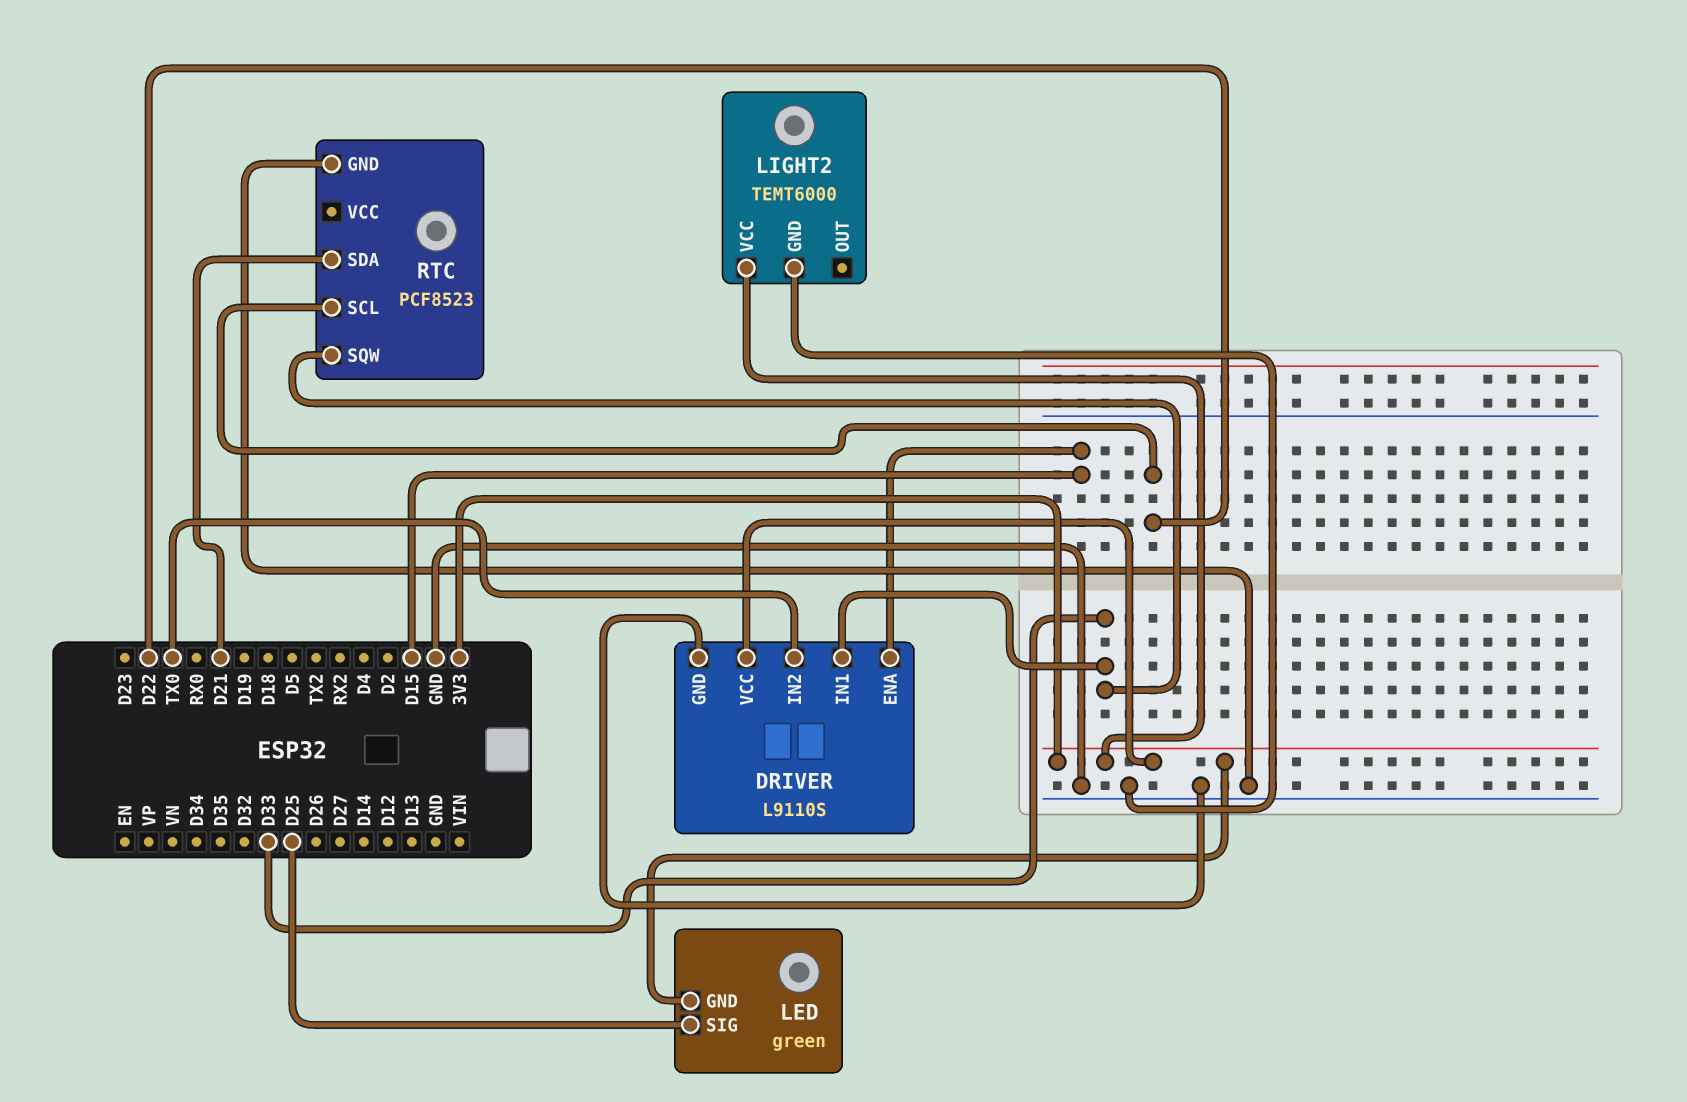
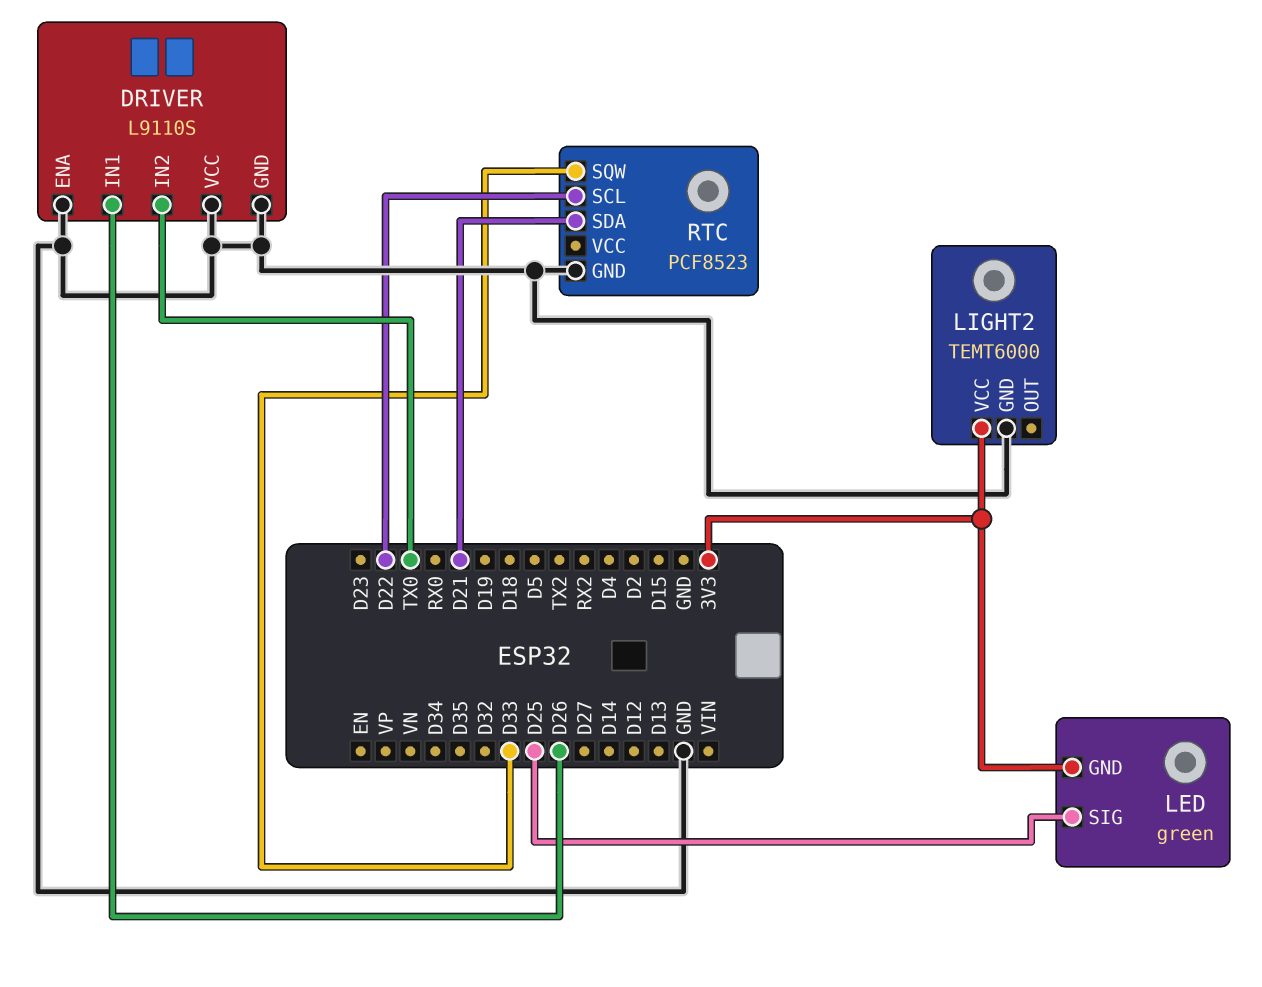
DRIVER pin ENA: D15 -> GND
DRIVER pin IN1: D33 -> D26
DRIVER pin VCC: 3V3 -> GND

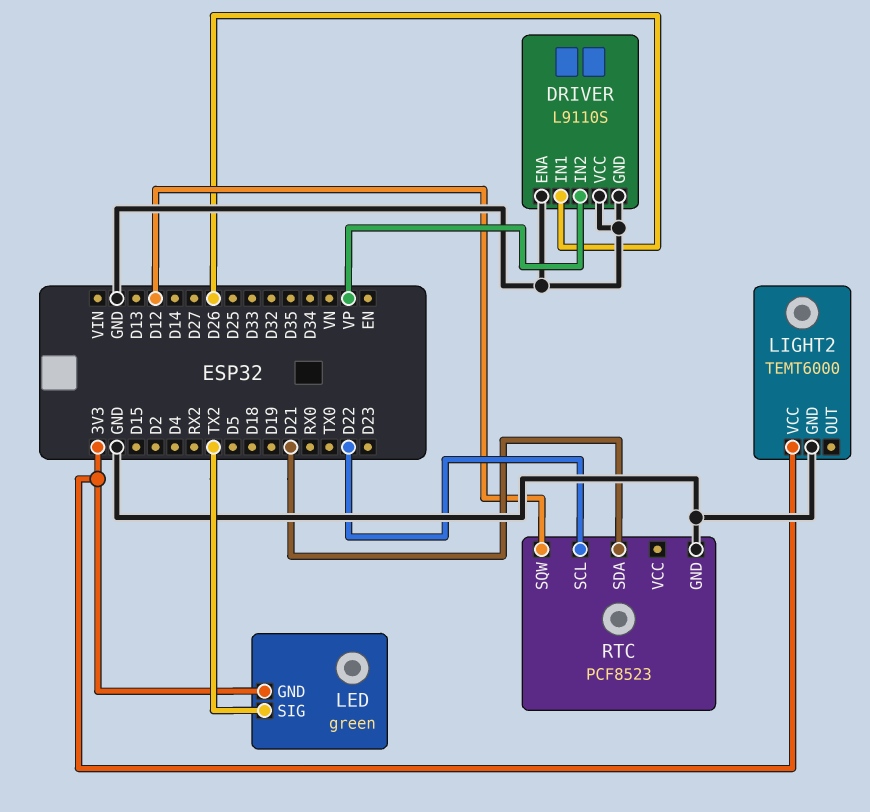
DRIVER pin IN2: TX0 -> VP
LED pin SIG: D25 -> TX2
RTC pin SQW: D33 -> D12

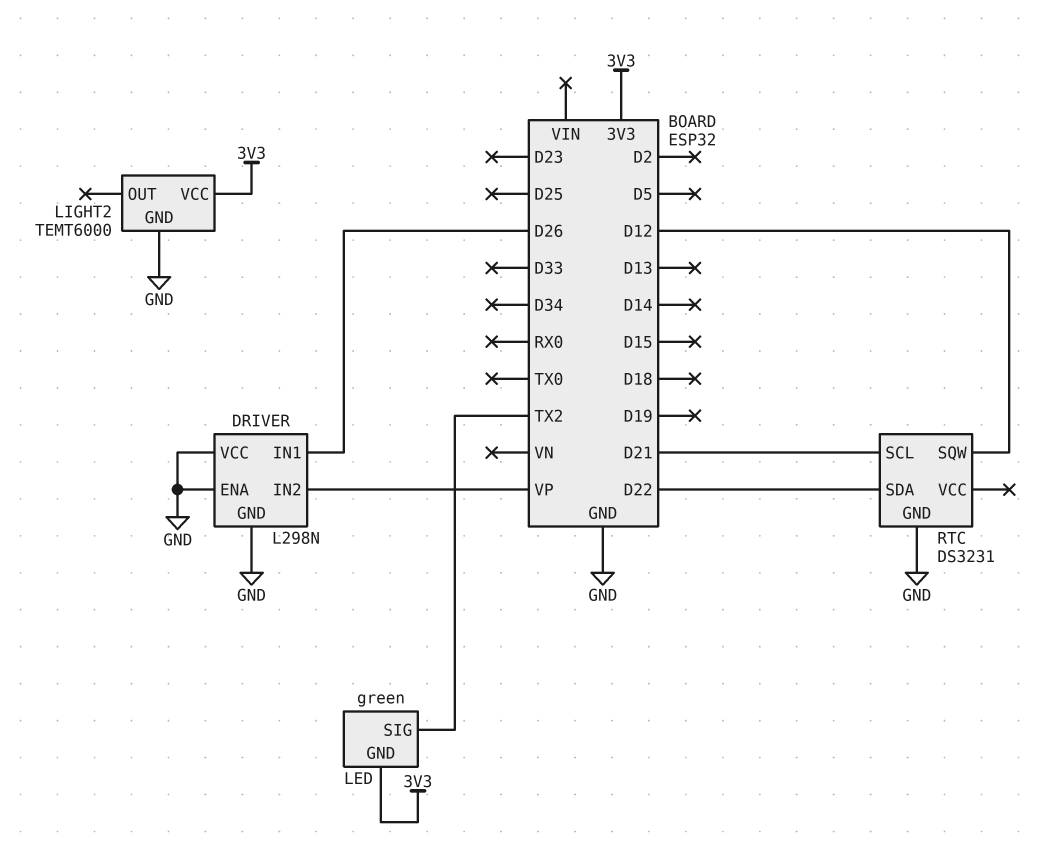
DRIVER: L9110S -> L298N
RTC: PCF8523 -> DS3231
RTC pin SCL: D22 -> D21
RTC pin SDA: D21 -> D22

